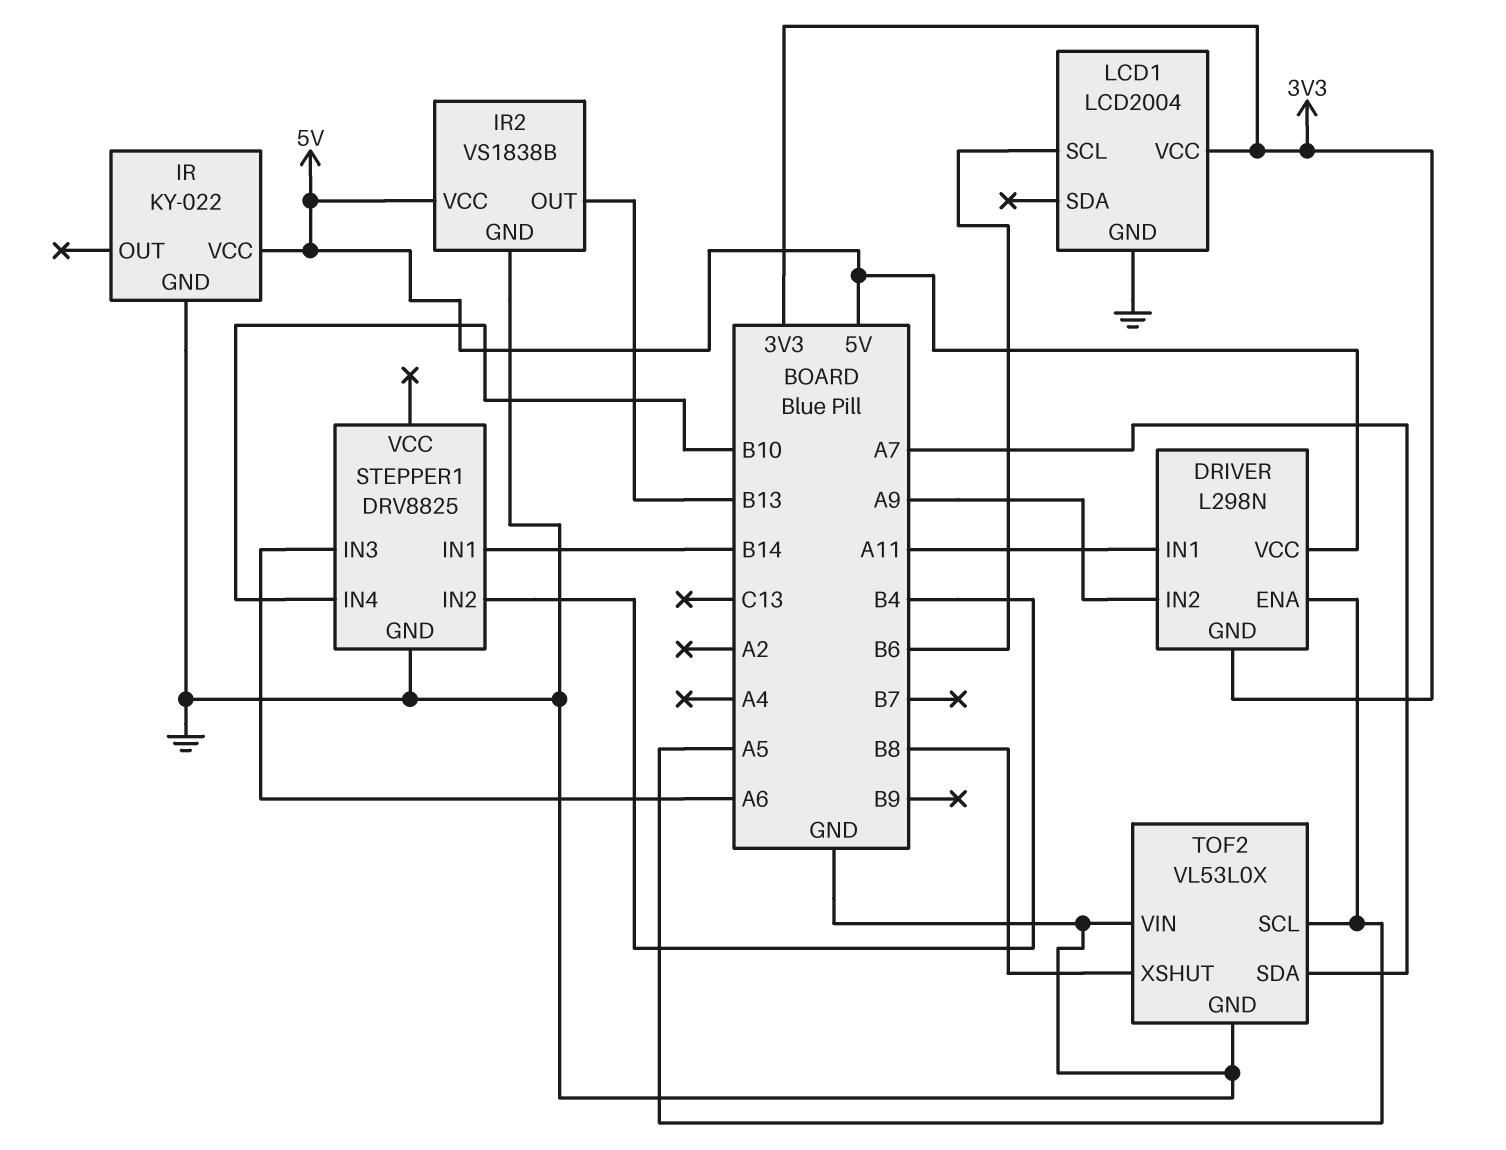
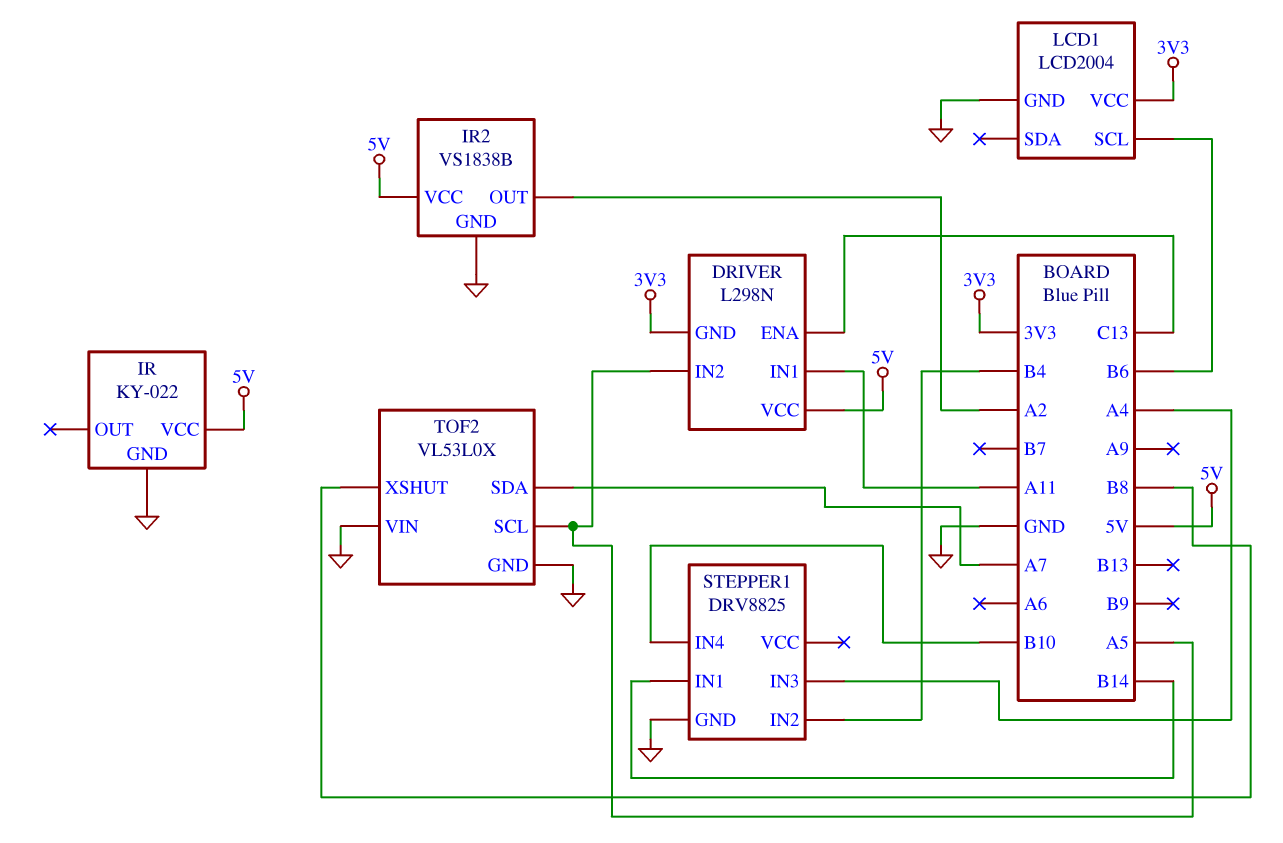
DRIVER pin ENA: A5 -> C13
DRIVER pin IN2: A9 -> A5
IR2 pin OUT: B13 -> A2
STEPPER1 pin IN3: A6 -> A4

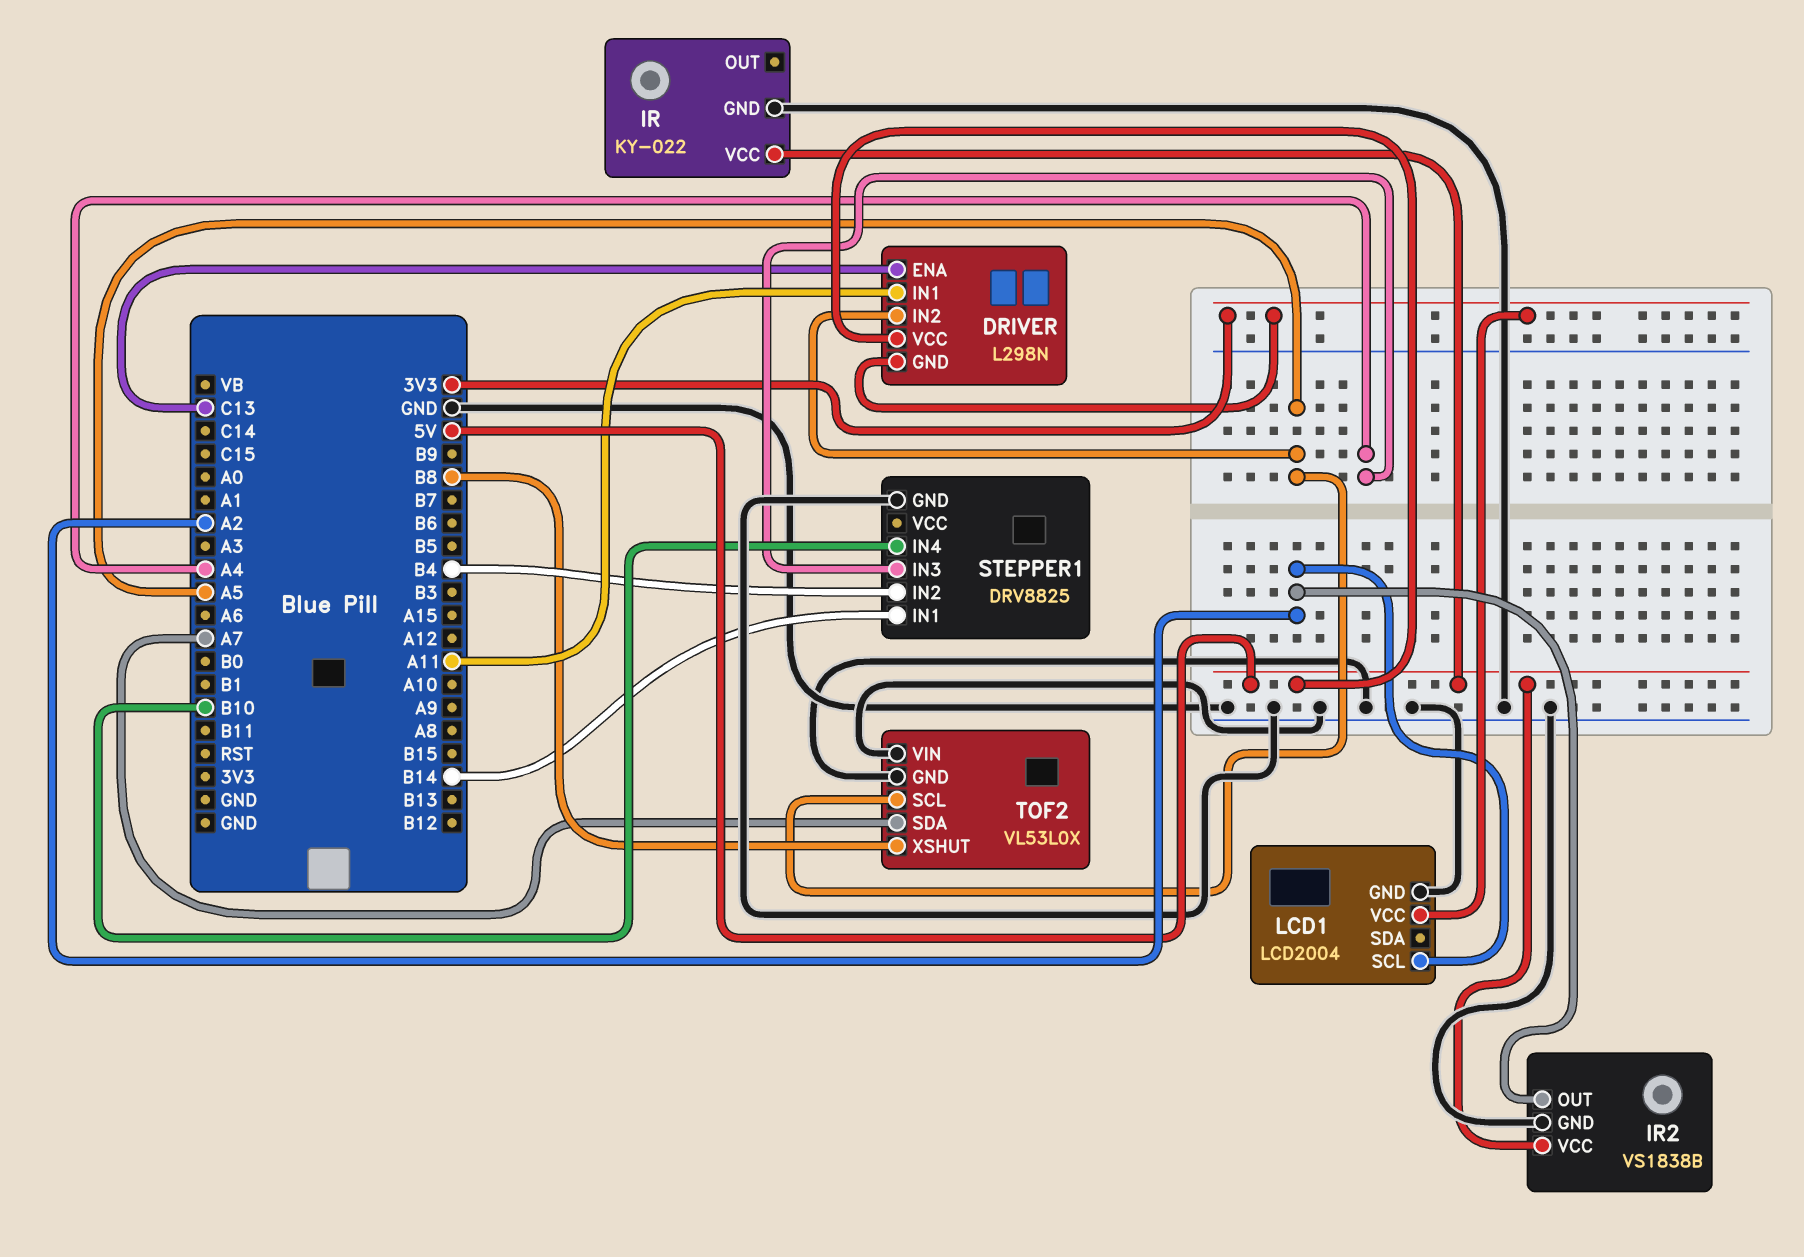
LCD1 pin SCL: B6 -> A2

